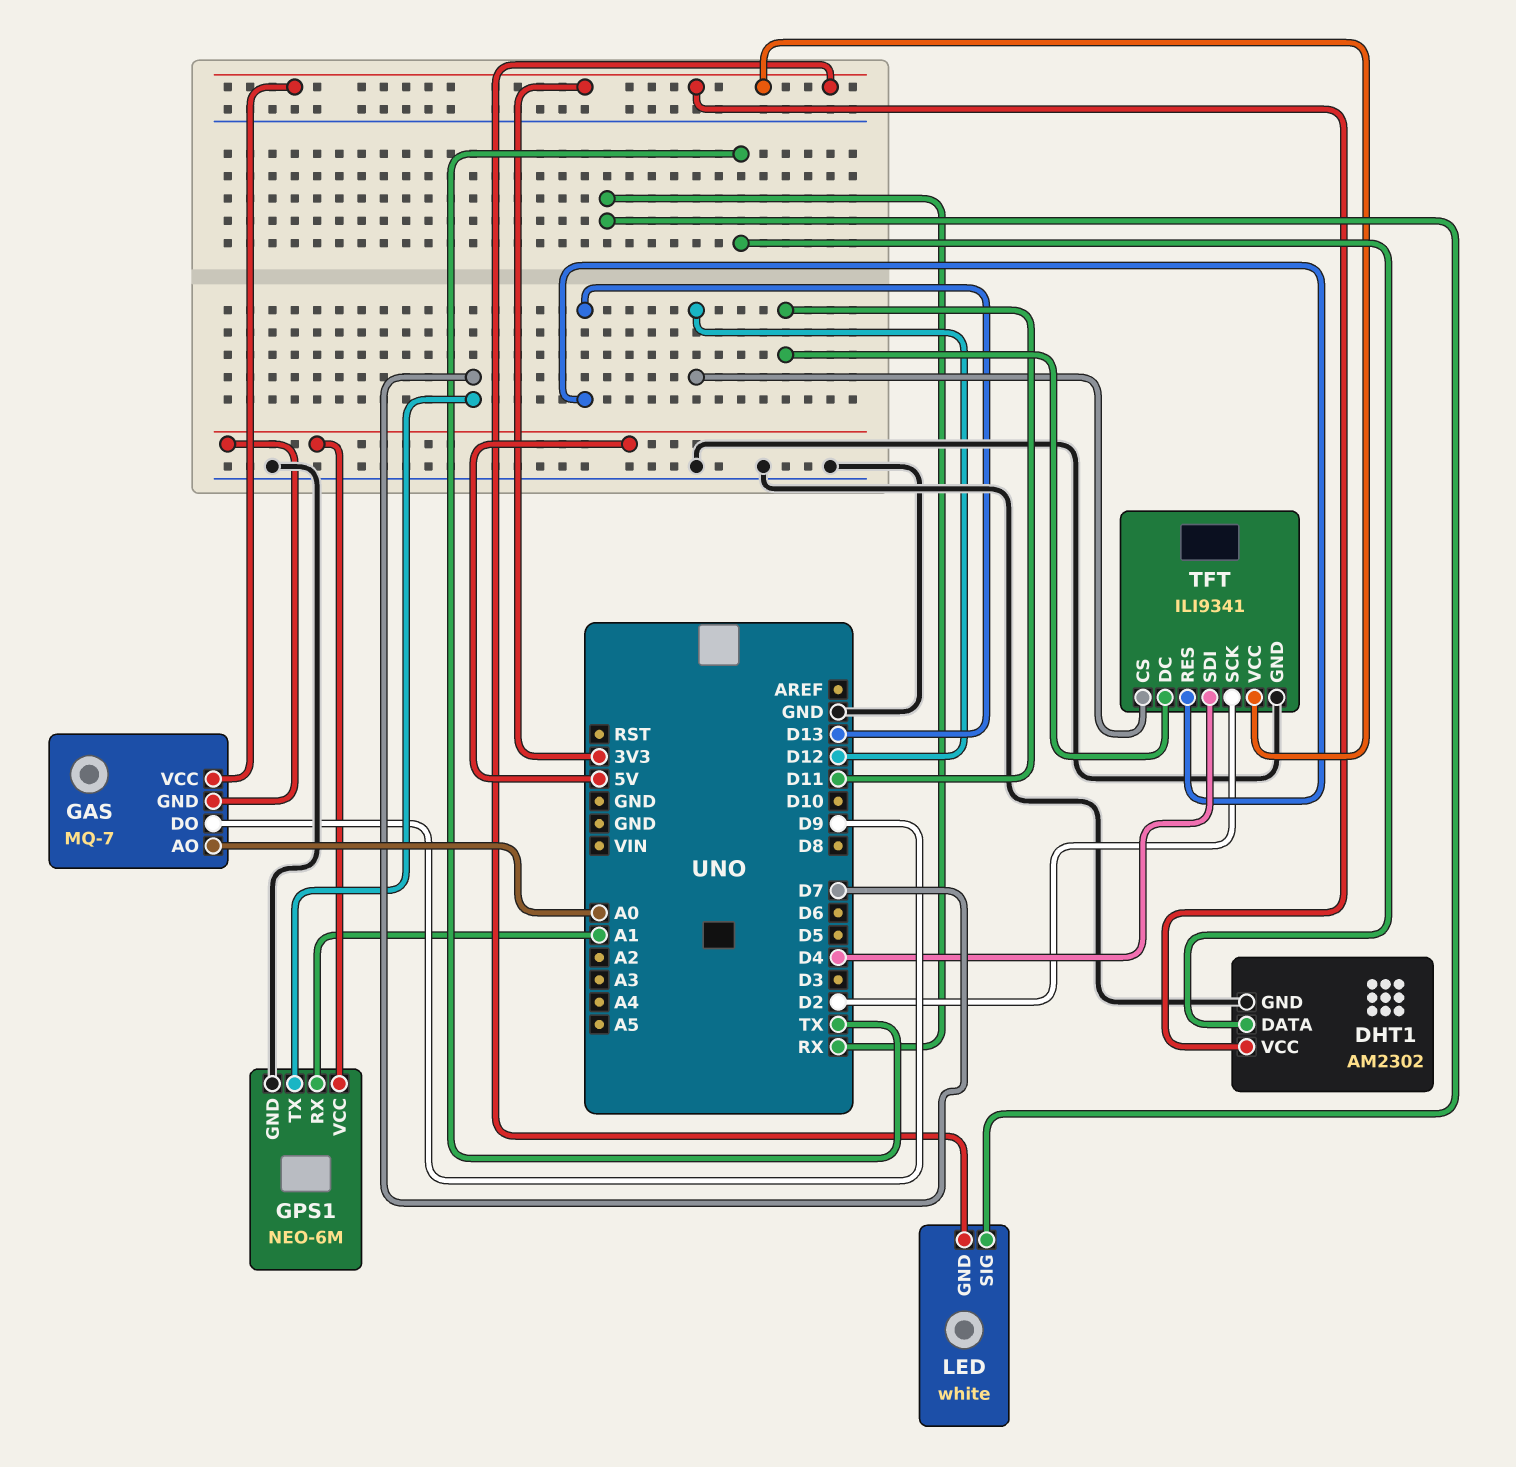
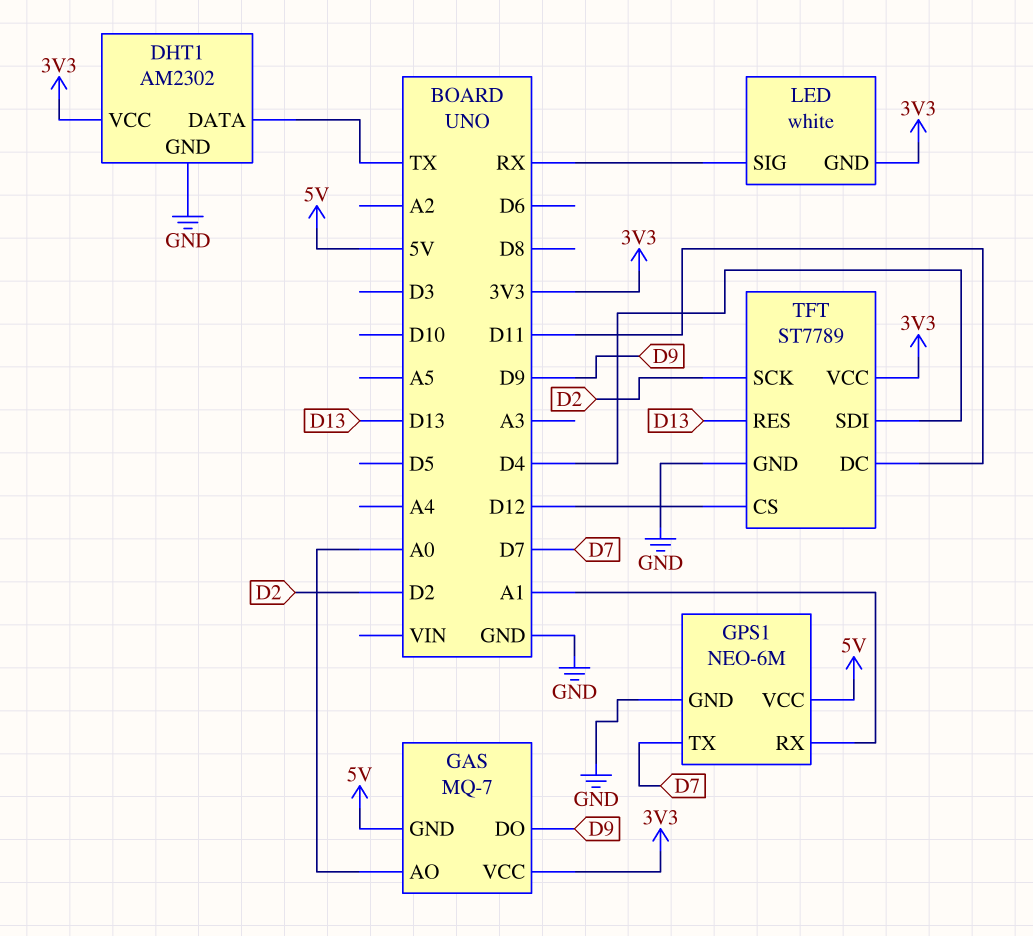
TFT: ILI9341 -> ST7789

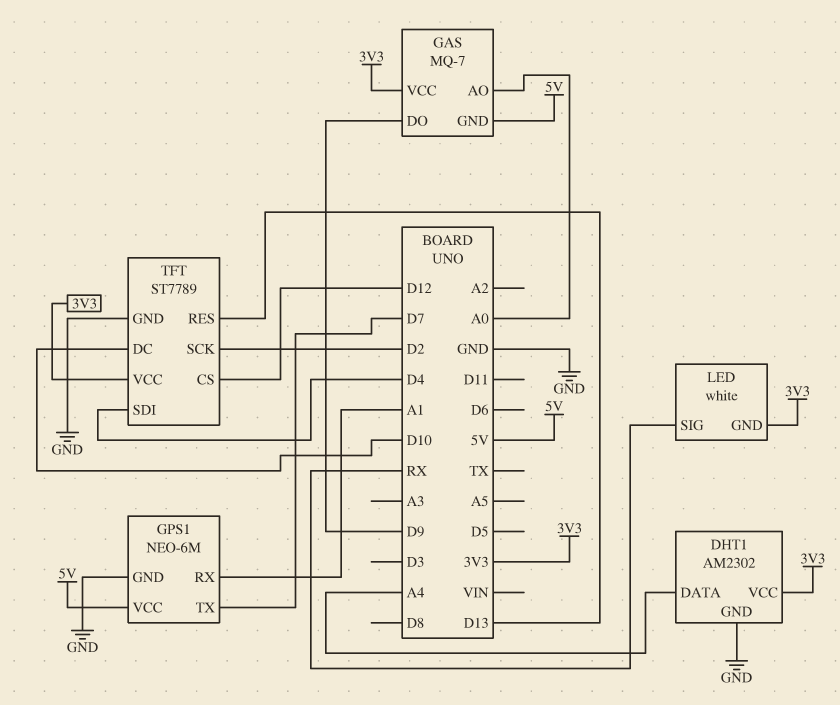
DHT1 pin DATA: TX -> A4
TFT pin DC: D11 -> D10

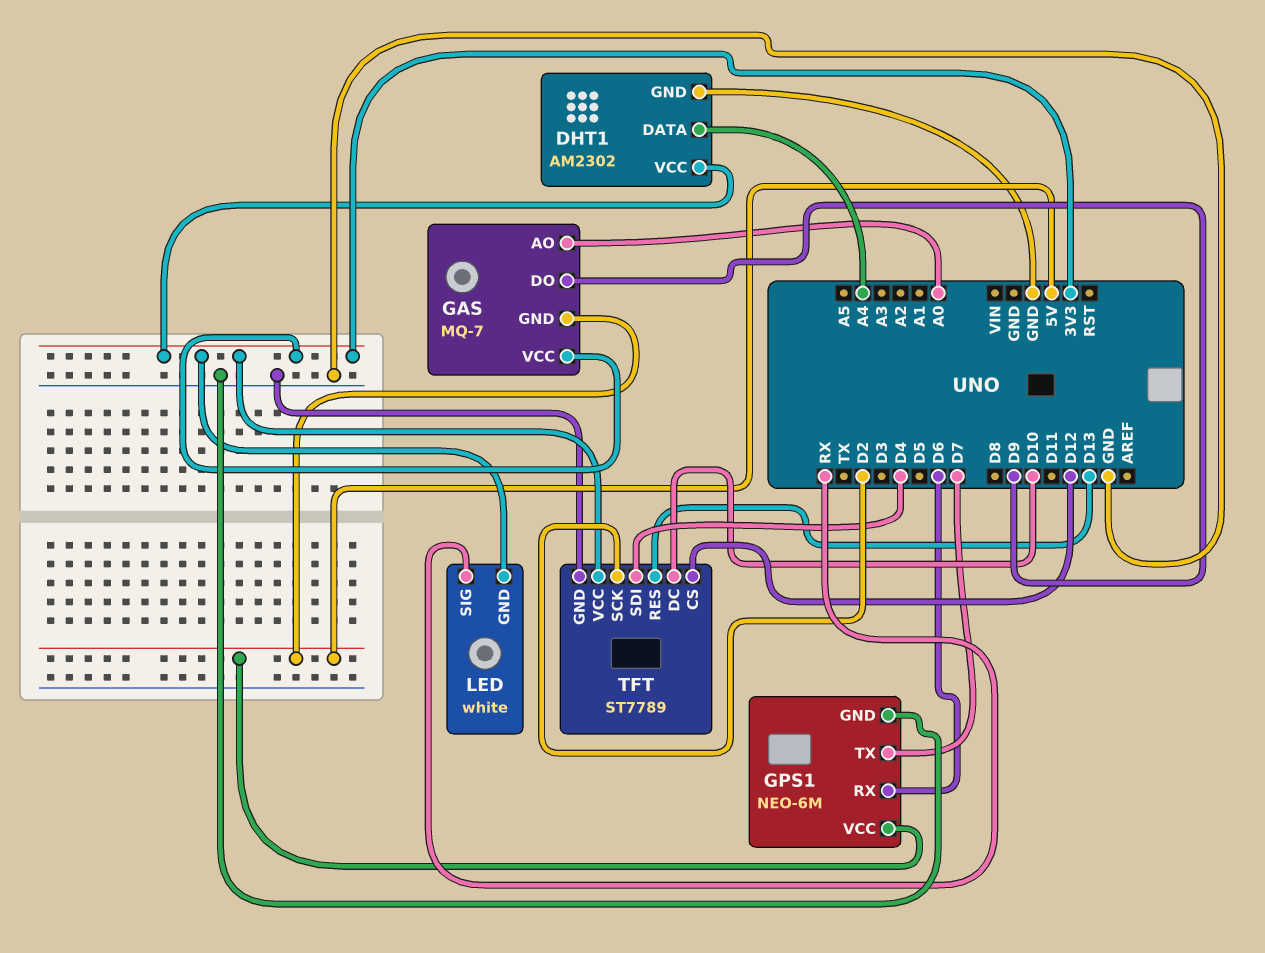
GPS1 pin RX: A1 -> D6

